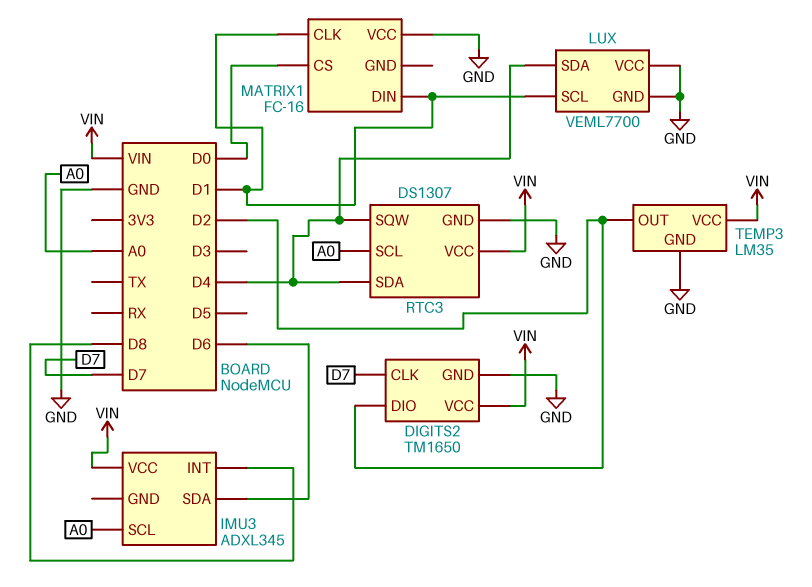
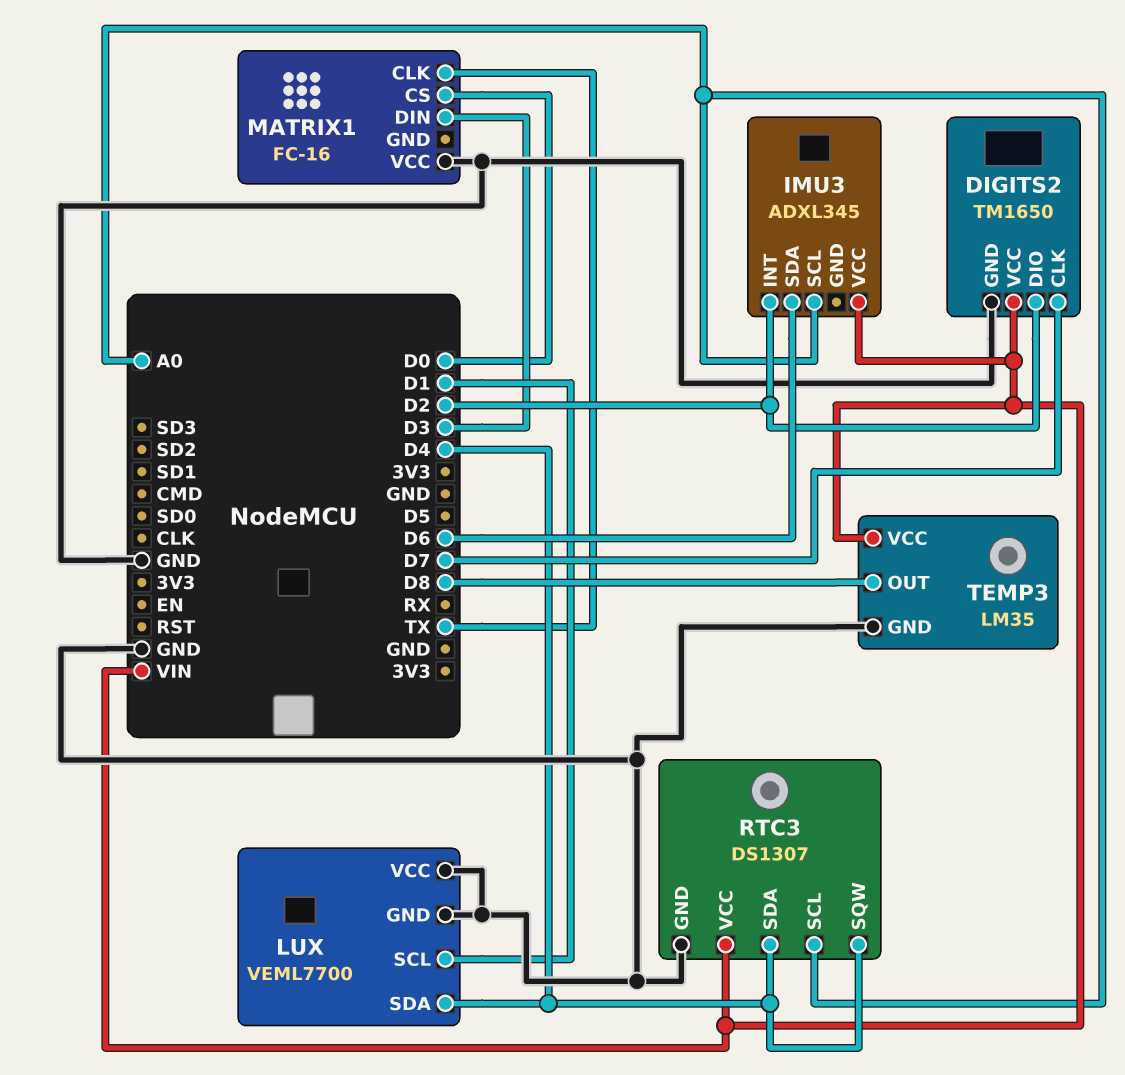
IMU3 pin INT: D8 -> D2
MATRIX1 pin CLK: D1 -> TX
MATRIX1 pin DIN: D1 -> D3
TEMP3 pin OUT: D2 -> D8

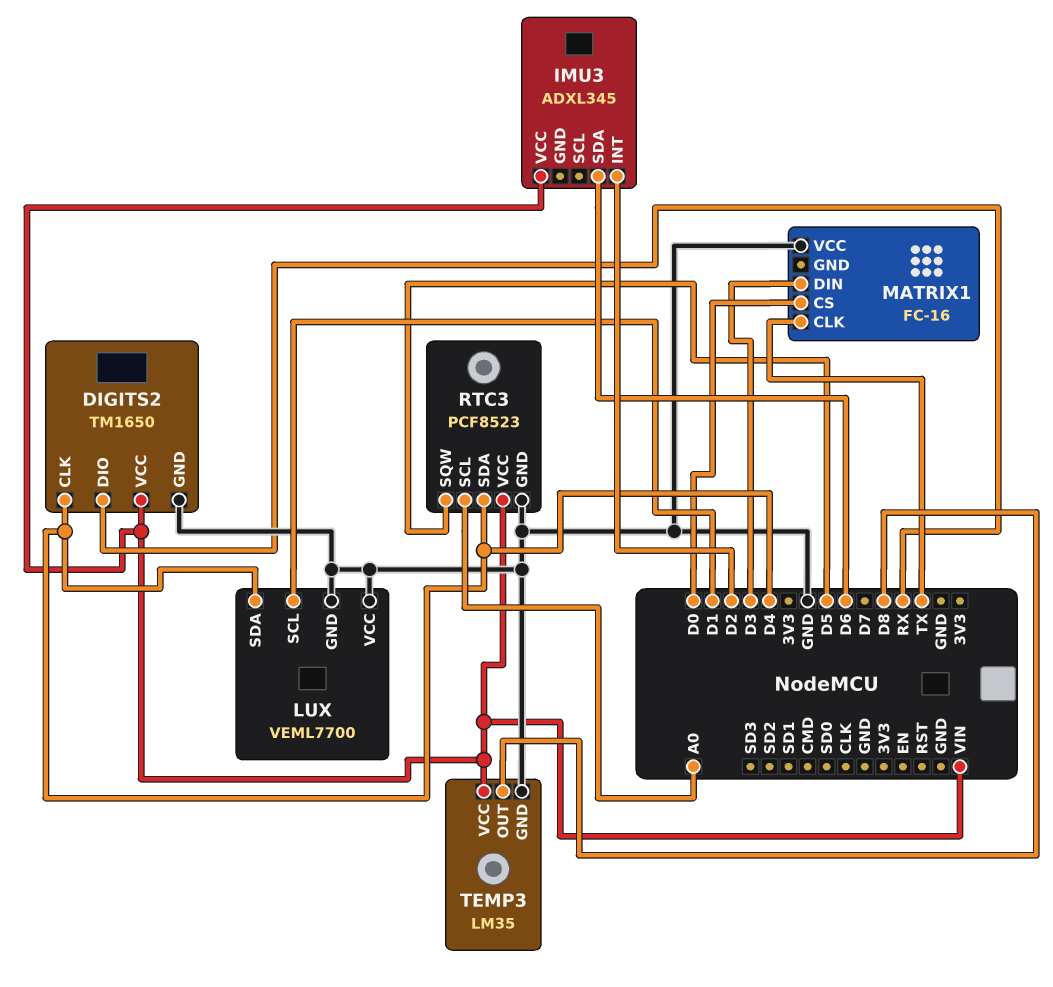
DIGITS2 pin CLK: D7 -> D4
DIGITS2 pin DIO: D2 -> RX
IMU3 pin SCL: A0 -> none
RTC3: DS1307 -> PCF8523
RTC3 pin SQW: D4 -> D5

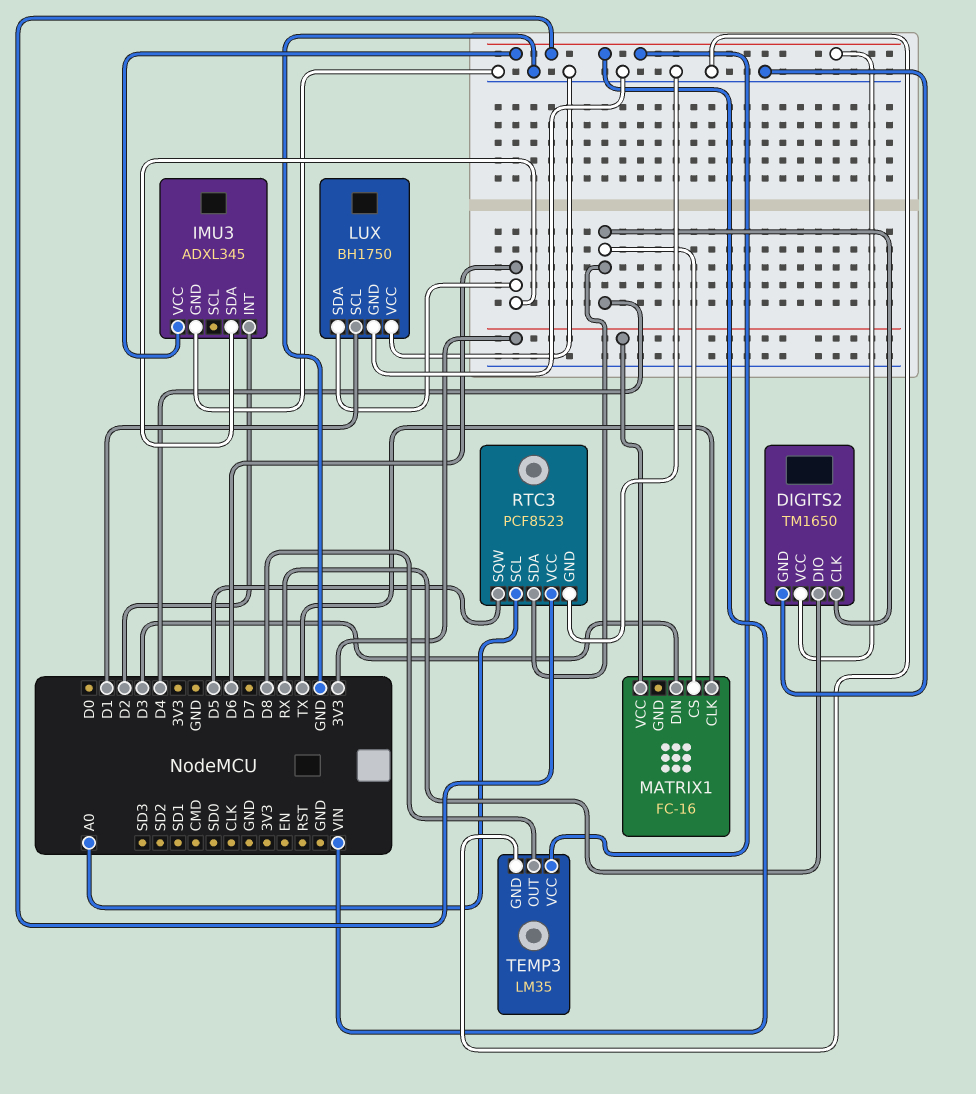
IMU3 pin GND: none -> GND
LUX: VEML7700 -> BH1750
LUX pin SDA: D4 -> D6
MATRIX1 pin CS: D0 -> D4
MATRIX1 pin VCC: GND -> 3V3

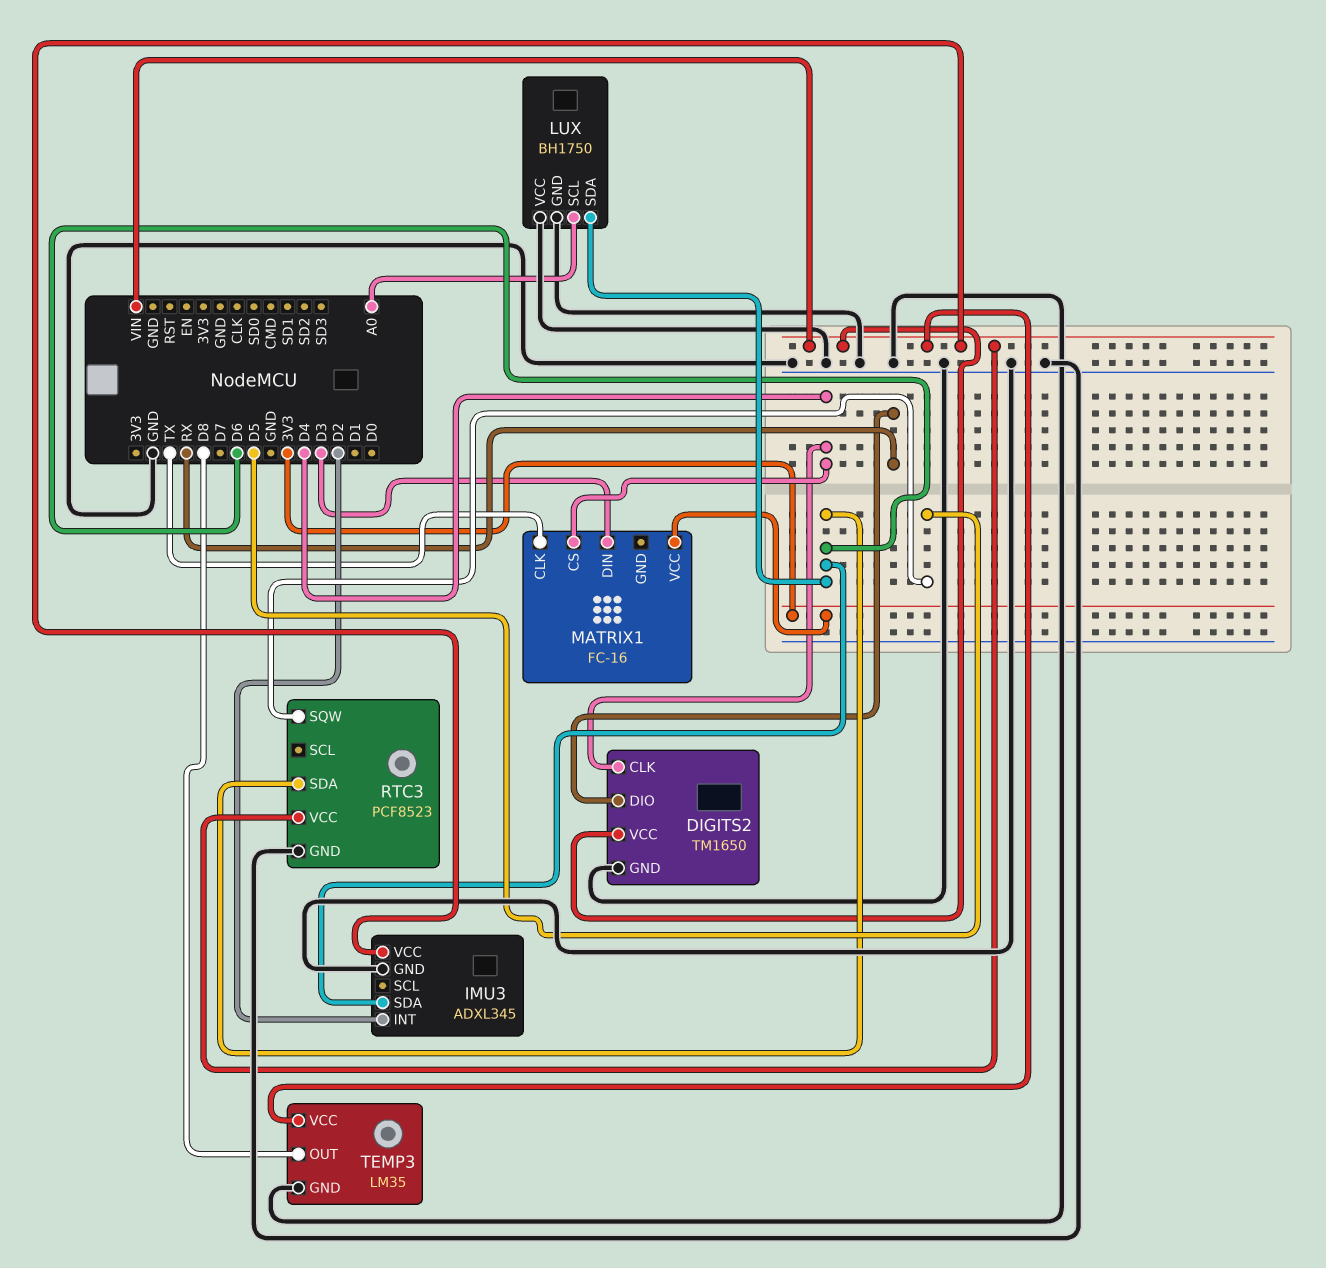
LUX pin SCL: D1 -> A0
RTC3 pin SCL: A0 -> none
RTC3 pin SDA: D4 -> D6

